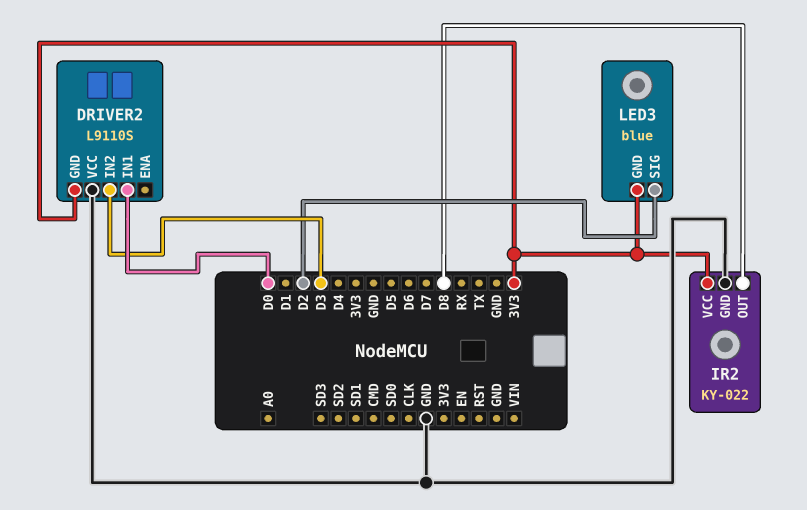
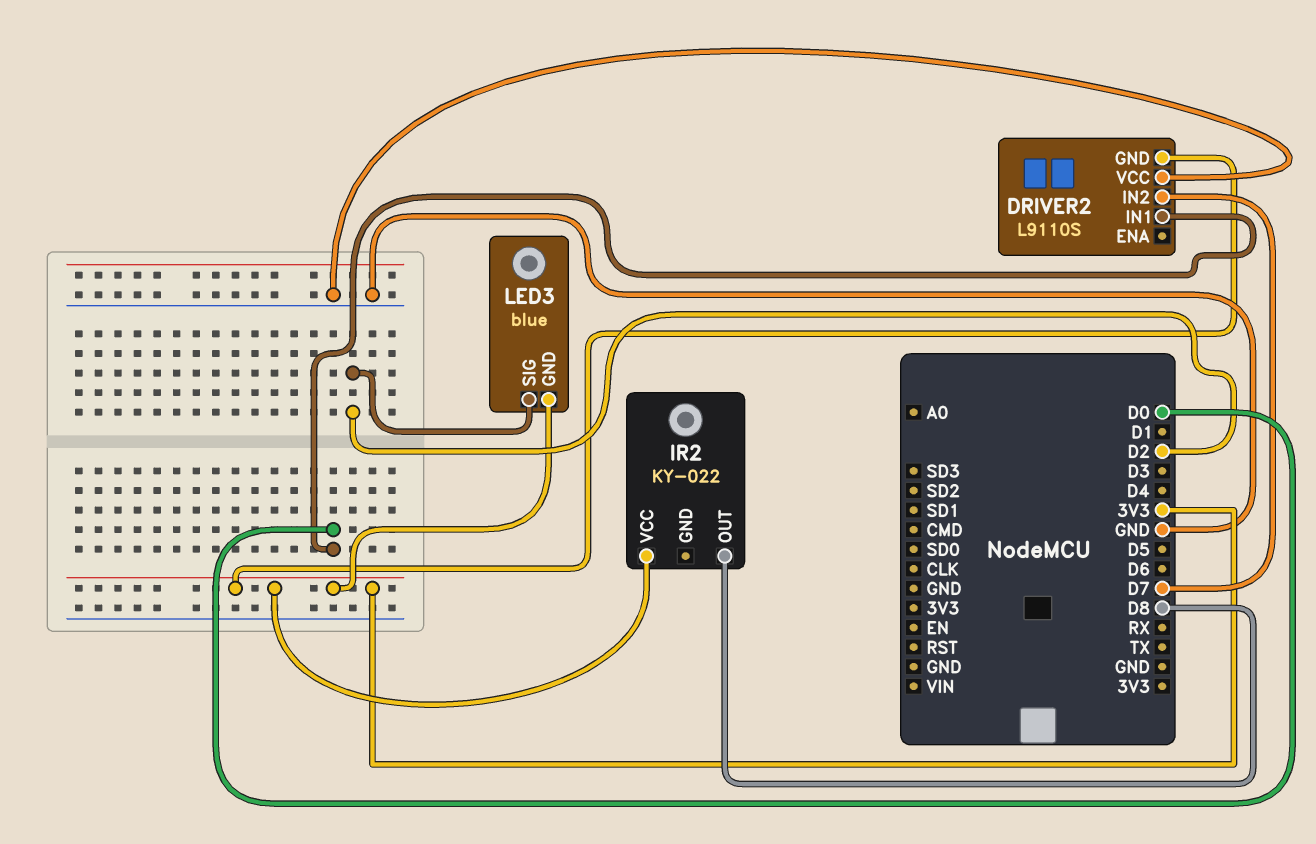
DRIVER2 pin IN2: D3 -> D7
IR2 pin GND: GND -> none

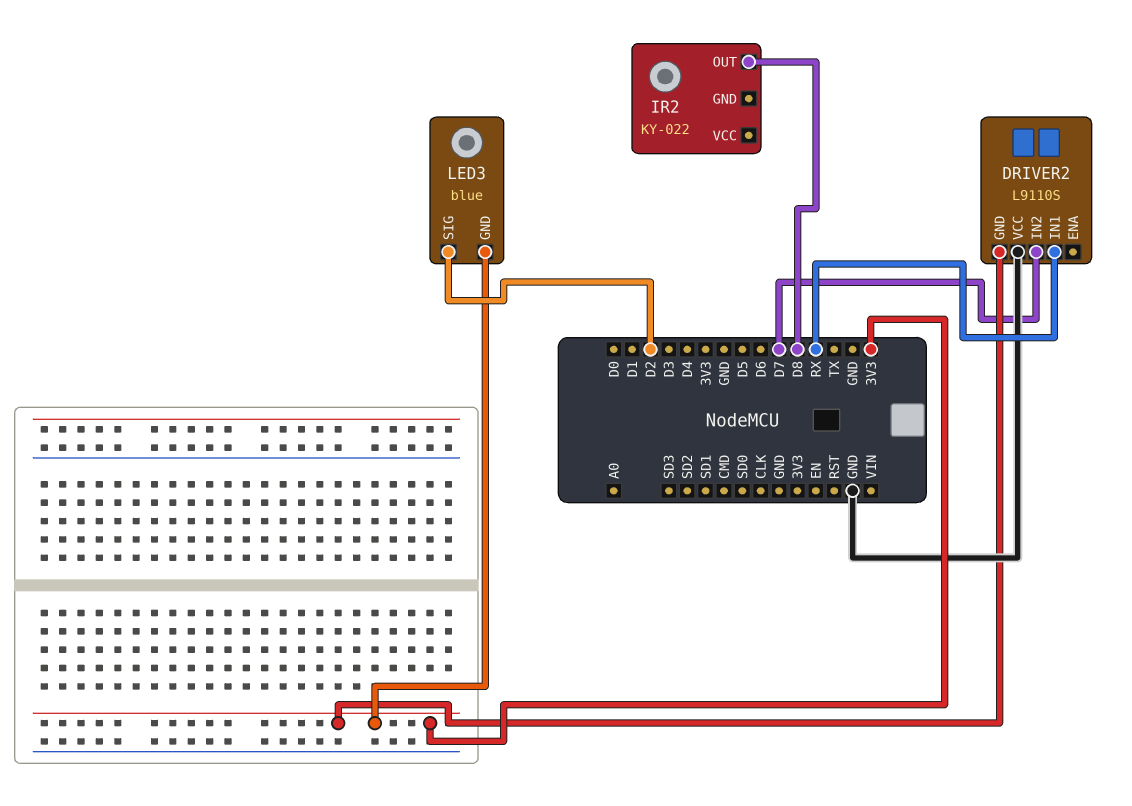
DRIVER2 pin IN1: D0 -> RX
IR2 pin VCC: 3V3 -> none

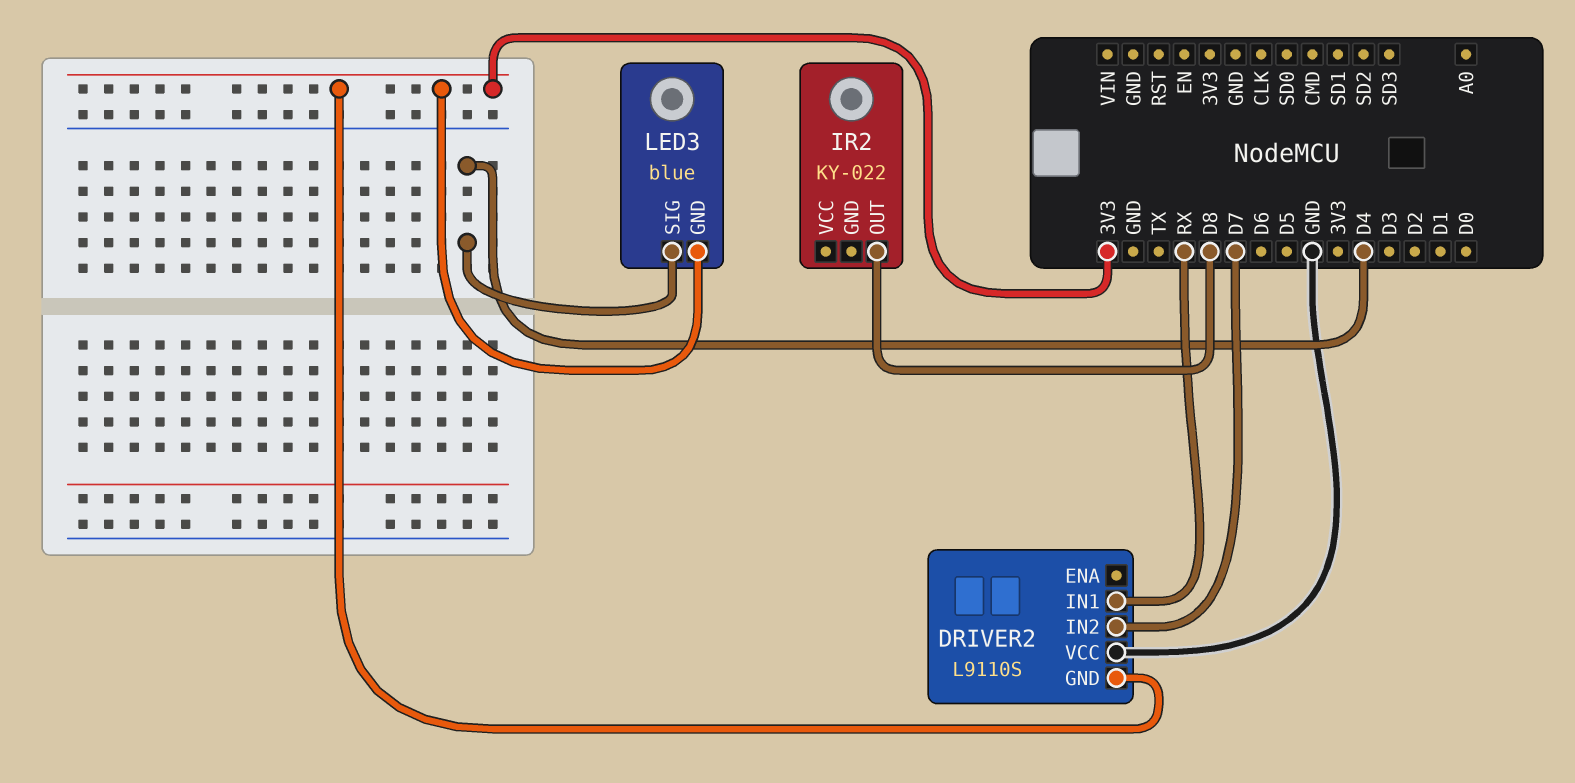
LED3 pin SIG: D2 -> D4

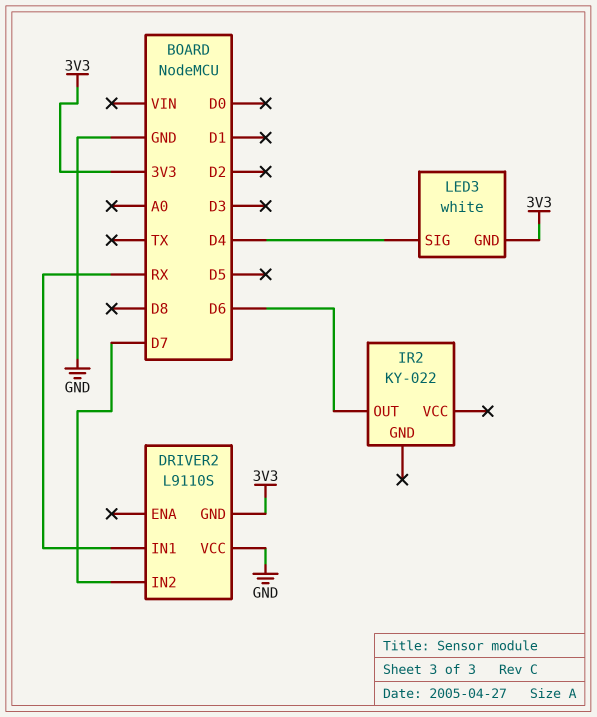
IR2 pin OUT: D8 -> D6
LED3: blue -> white

